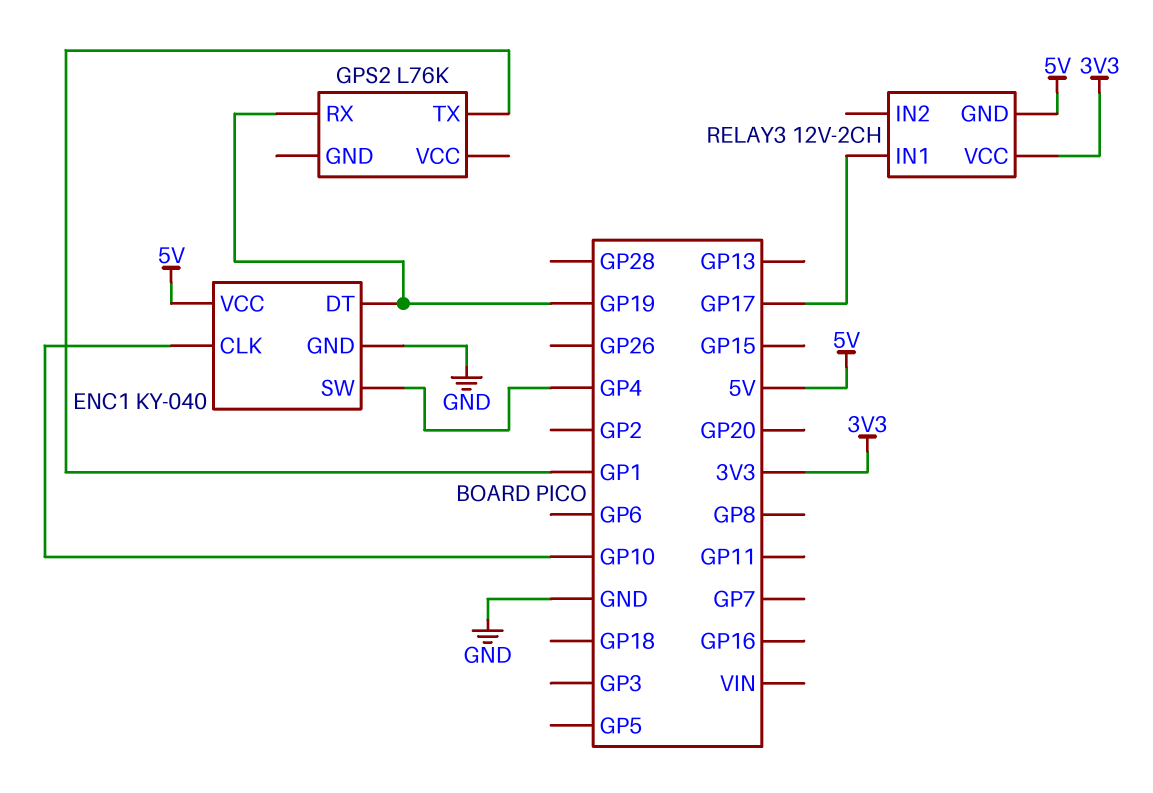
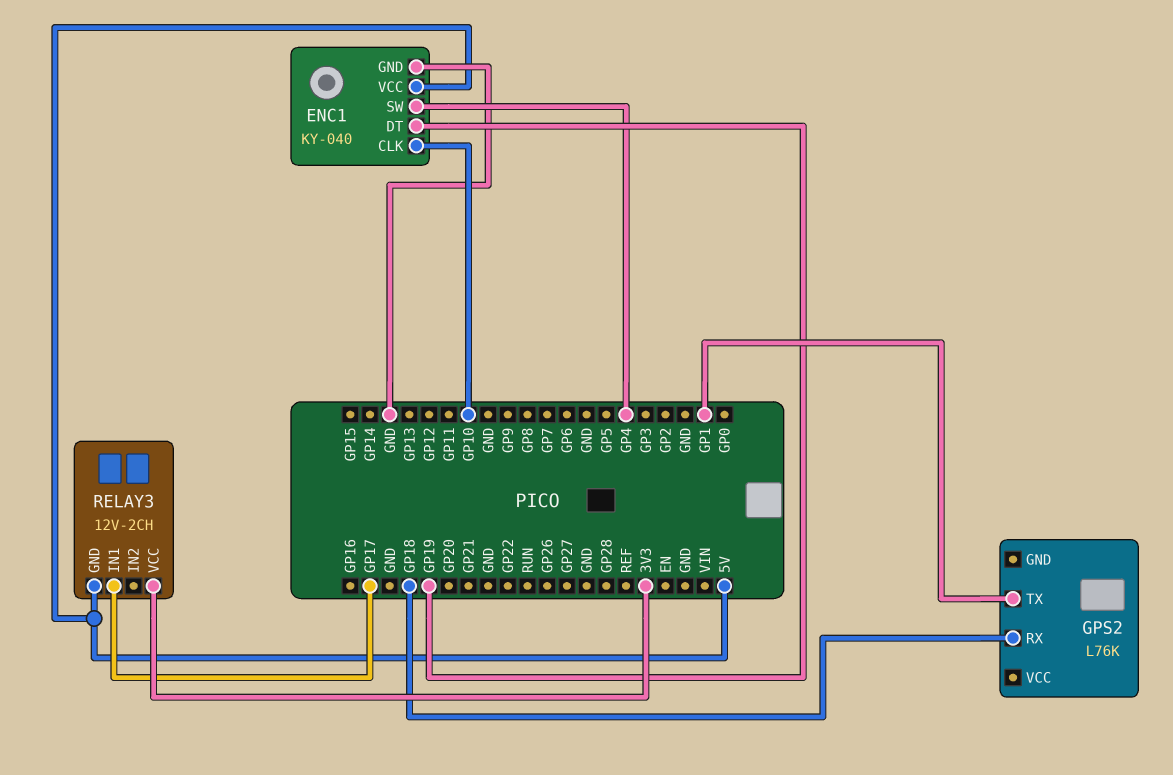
GPS2 pin RX: GP19 -> GP18

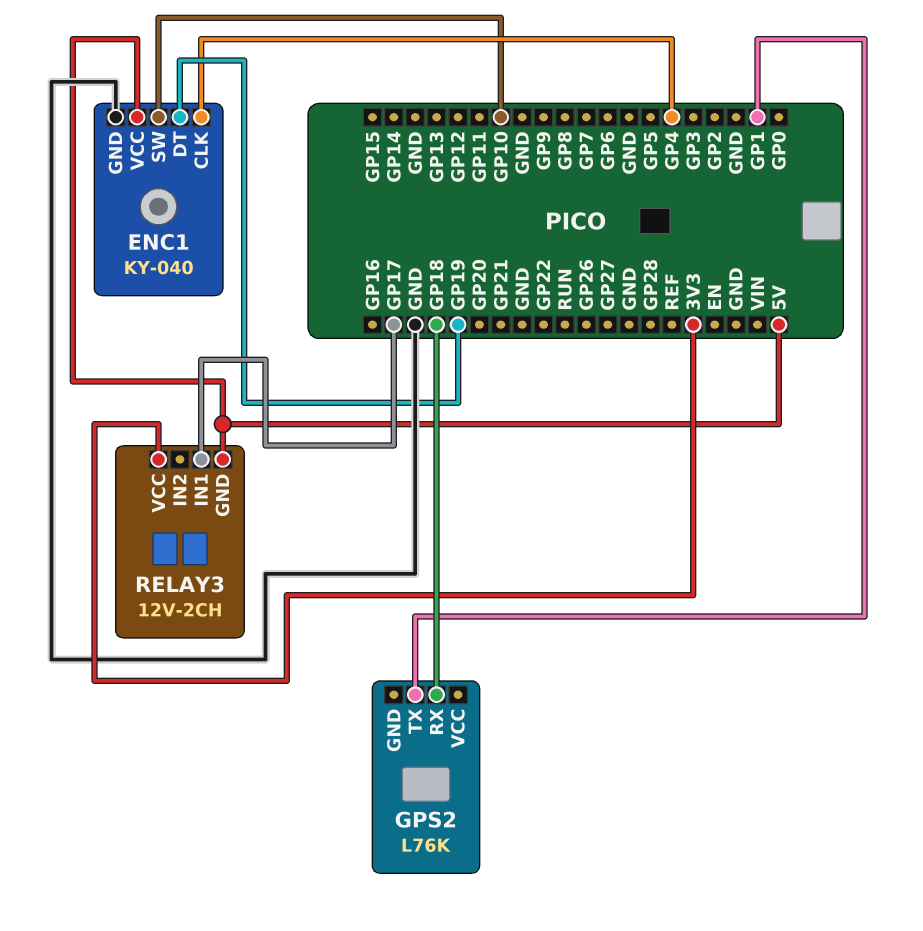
ENC1 pin CLK: GP10 -> GP4
ENC1 pin SW: GP4 -> GP10

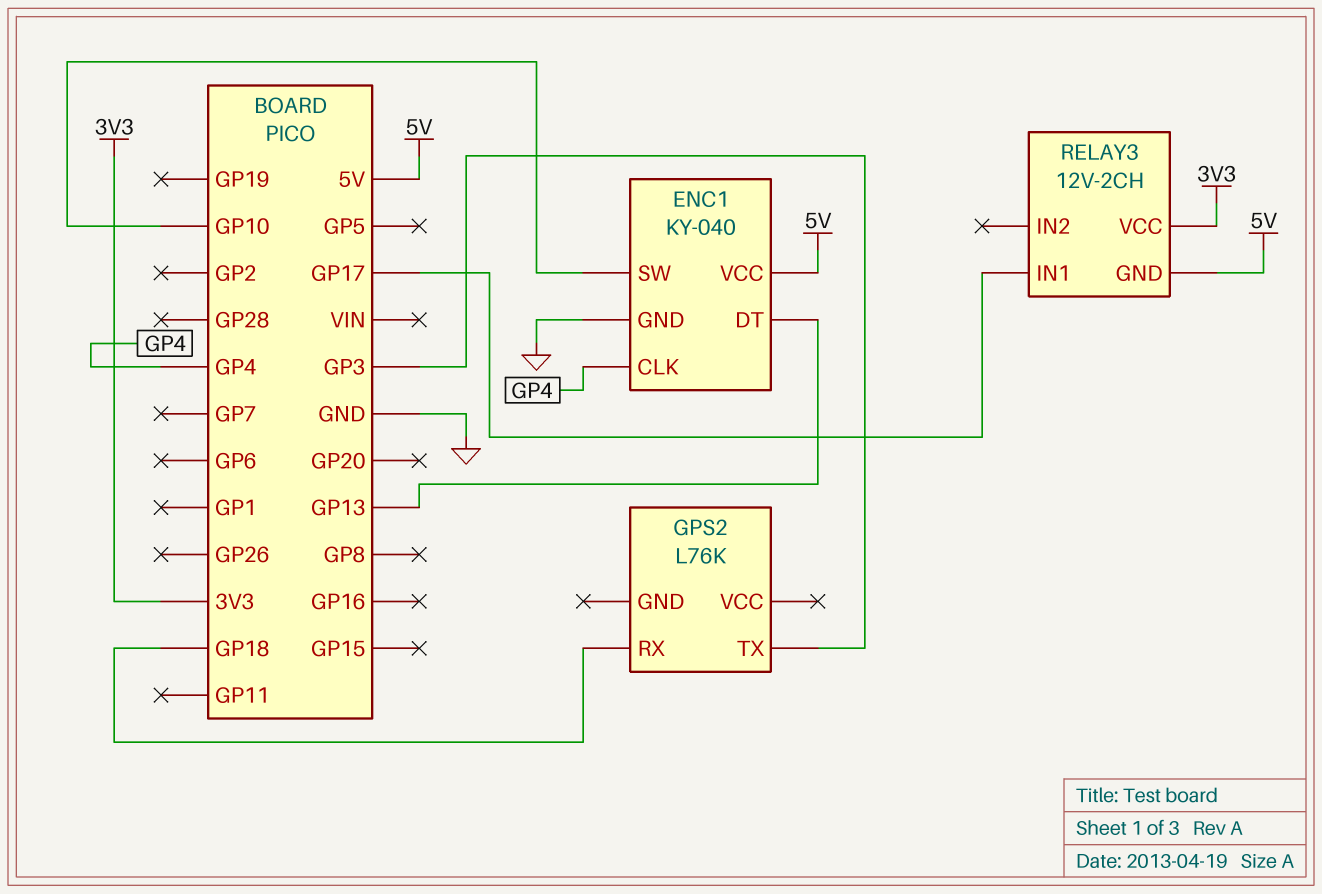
ENC1 pin DT: GP19 -> GP13
GPS2 pin TX: GP1 -> GP3

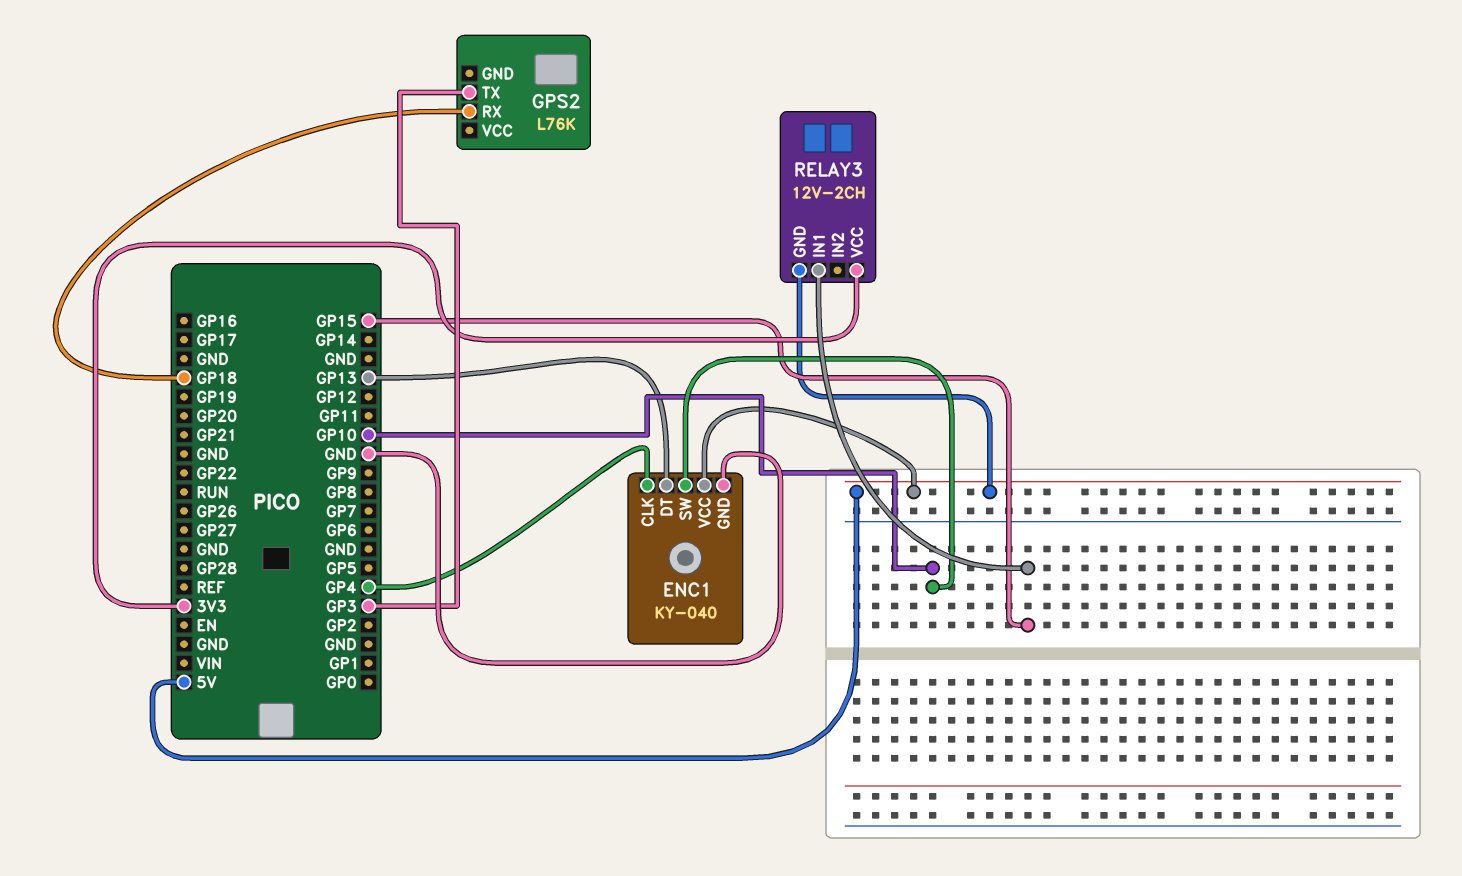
RELAY3 pin IN1: GP17 -> GP15

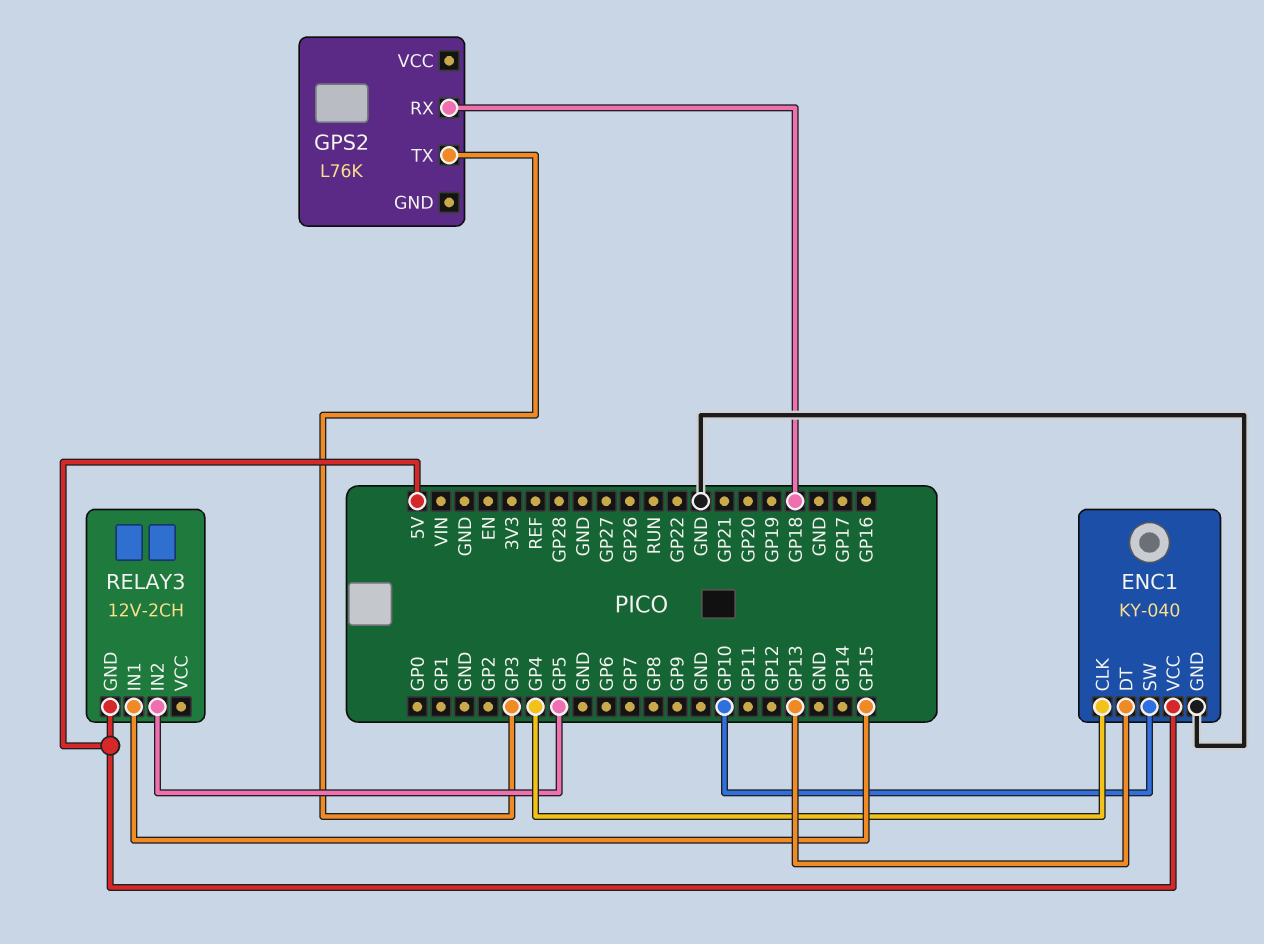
RELAY3 pin IN2: none -> GP5
RELAY3 pin VCC: 3V3 -> none

